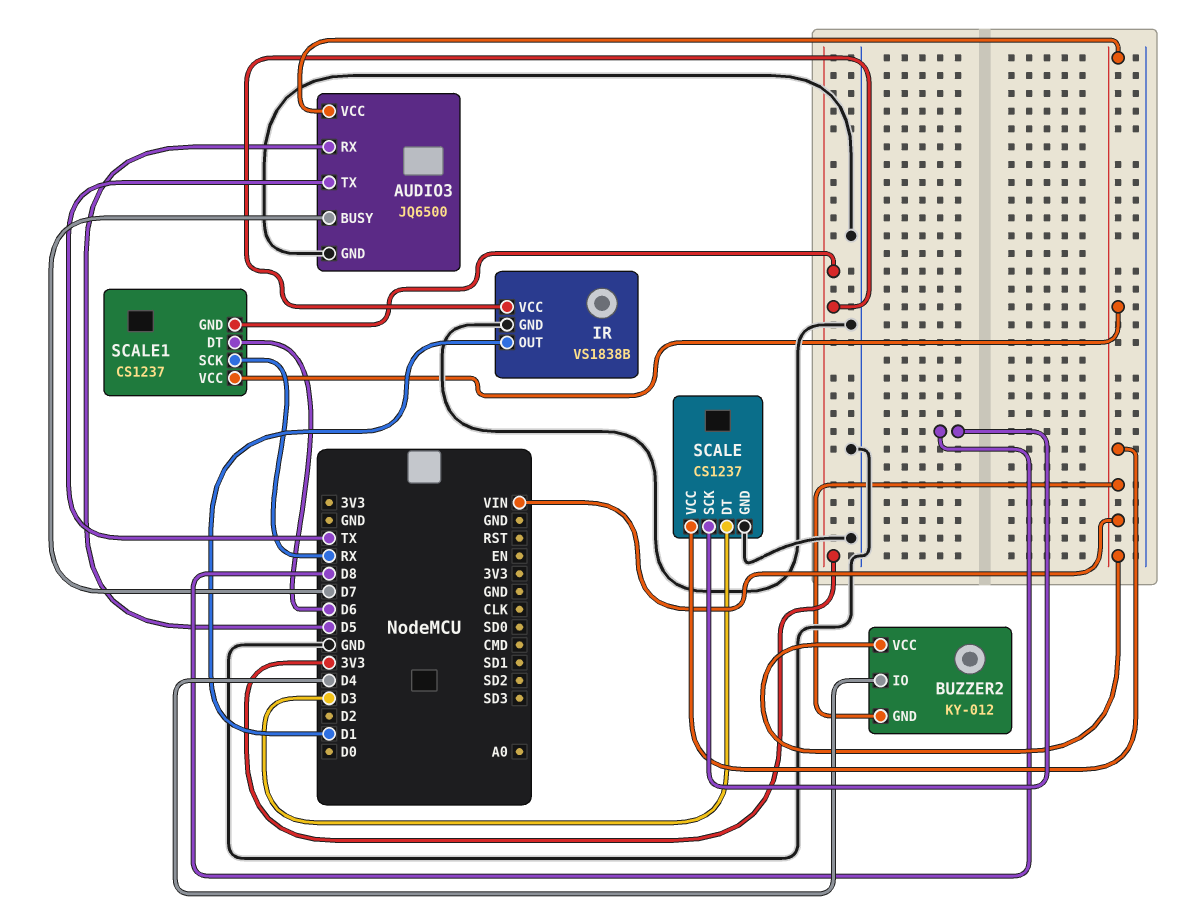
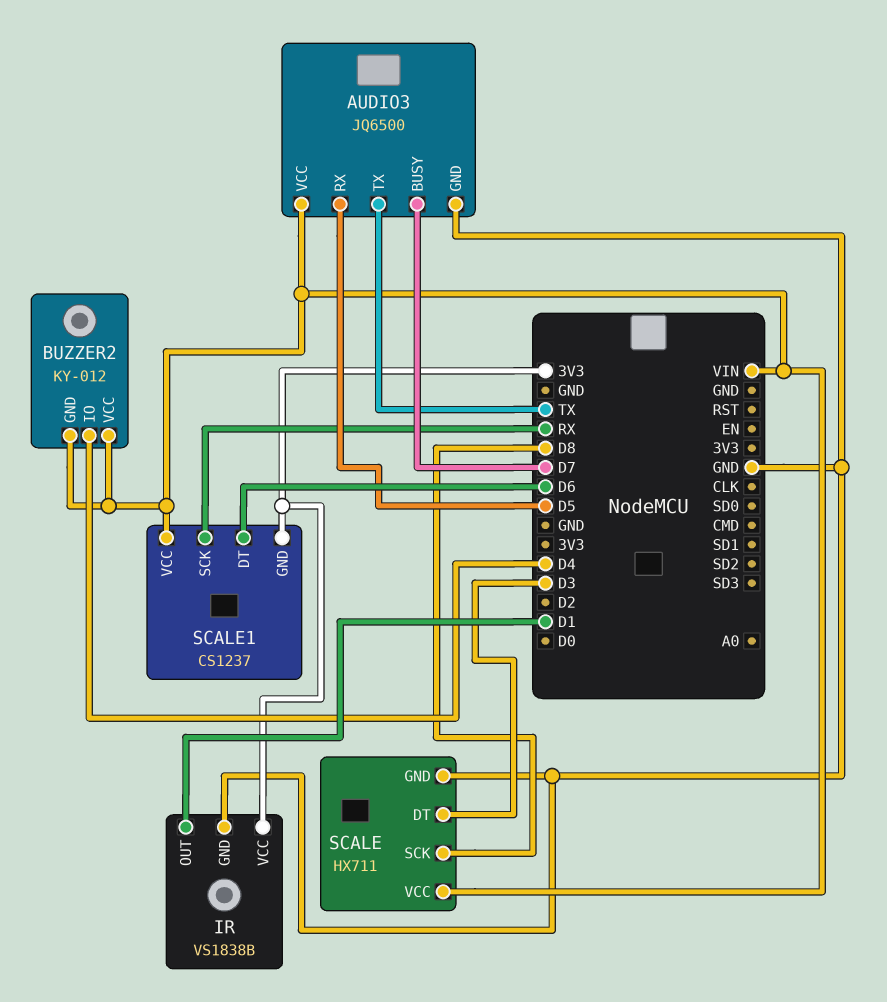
SCALE: CS1237 -> HX711

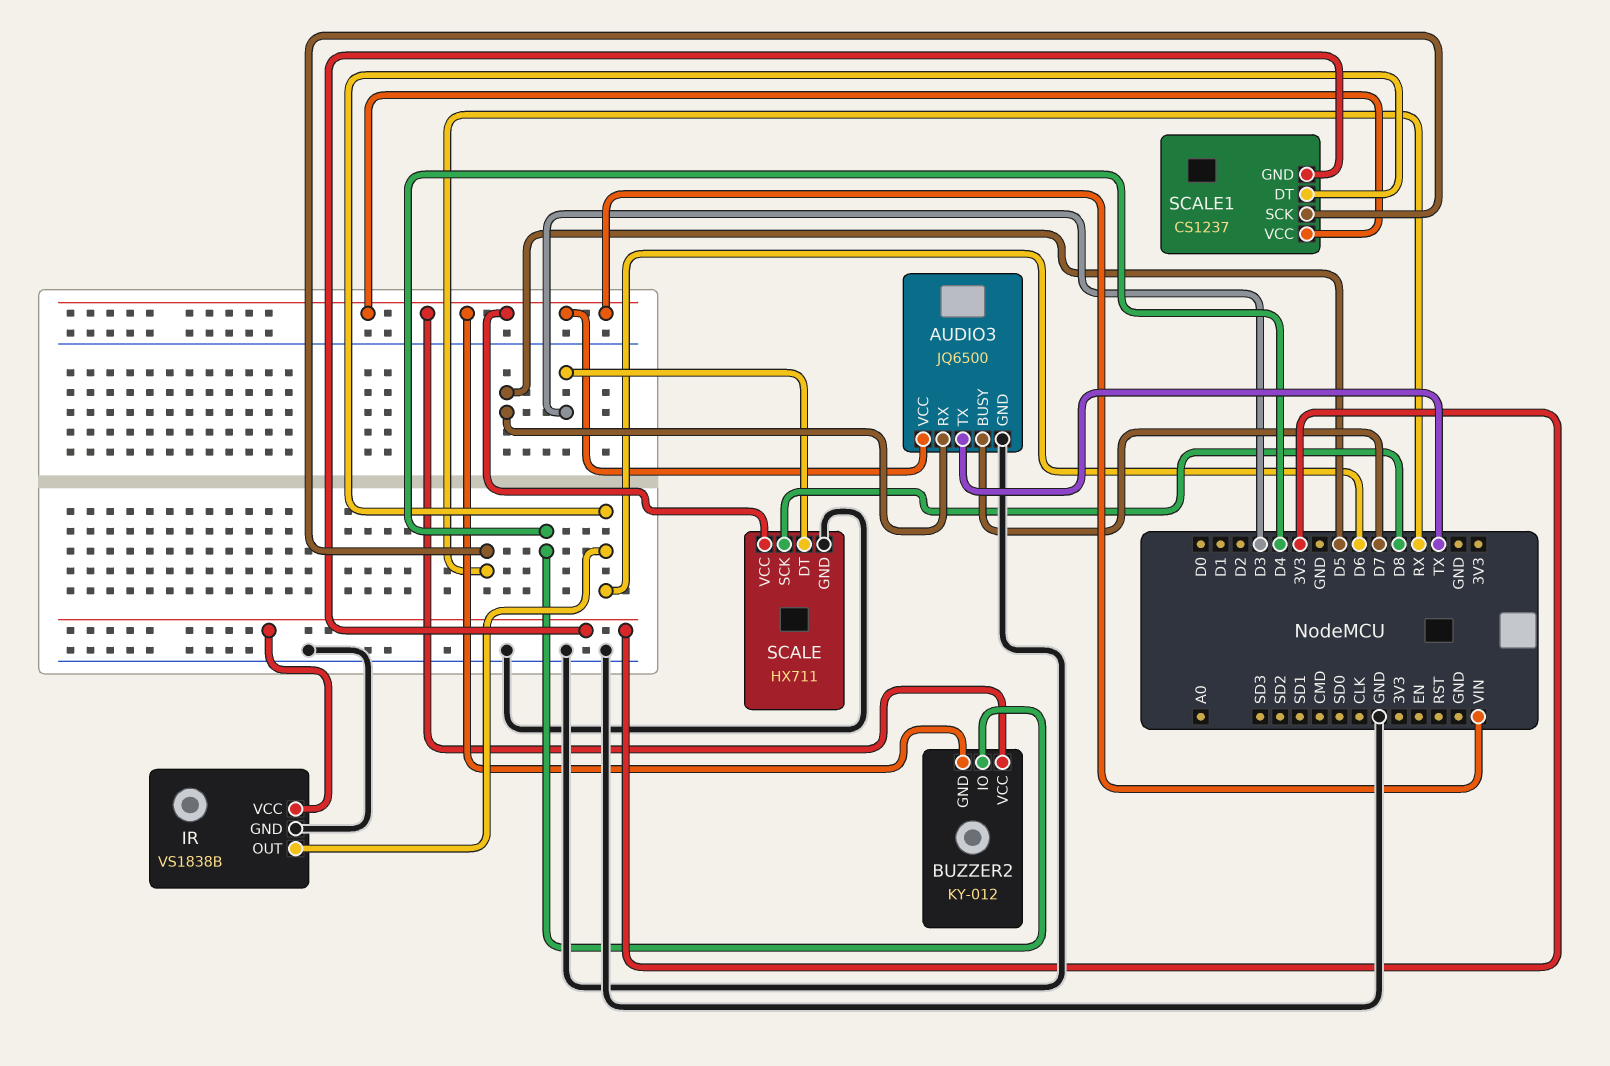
IR pin OUT: D1 -> D6

